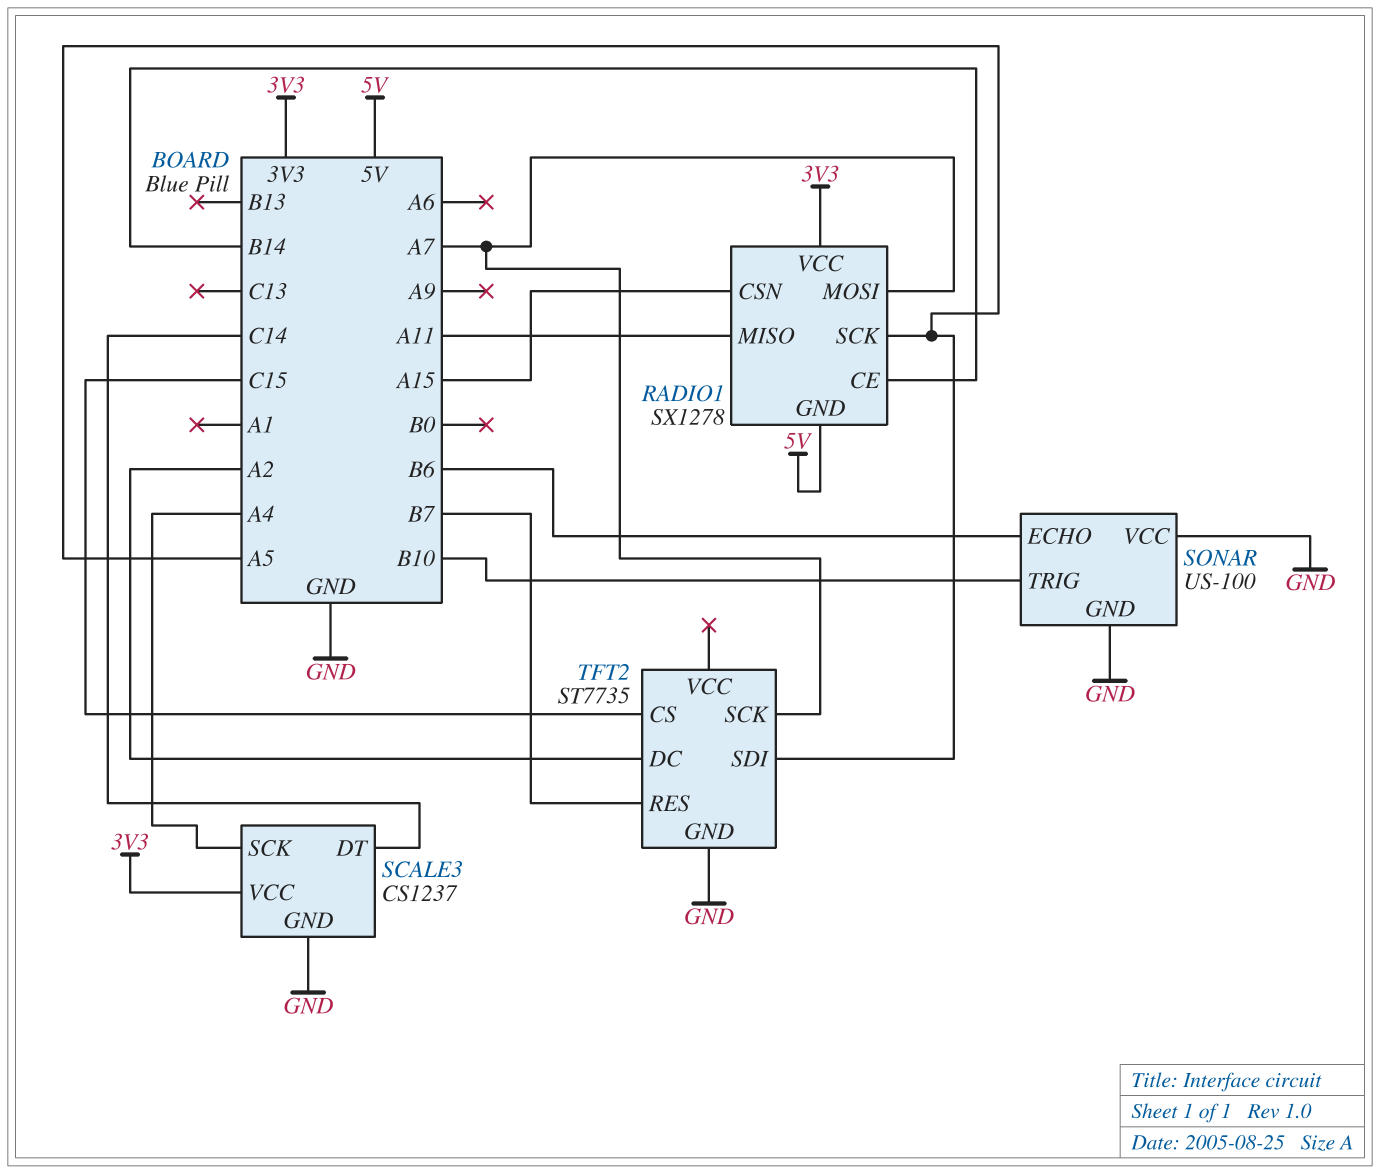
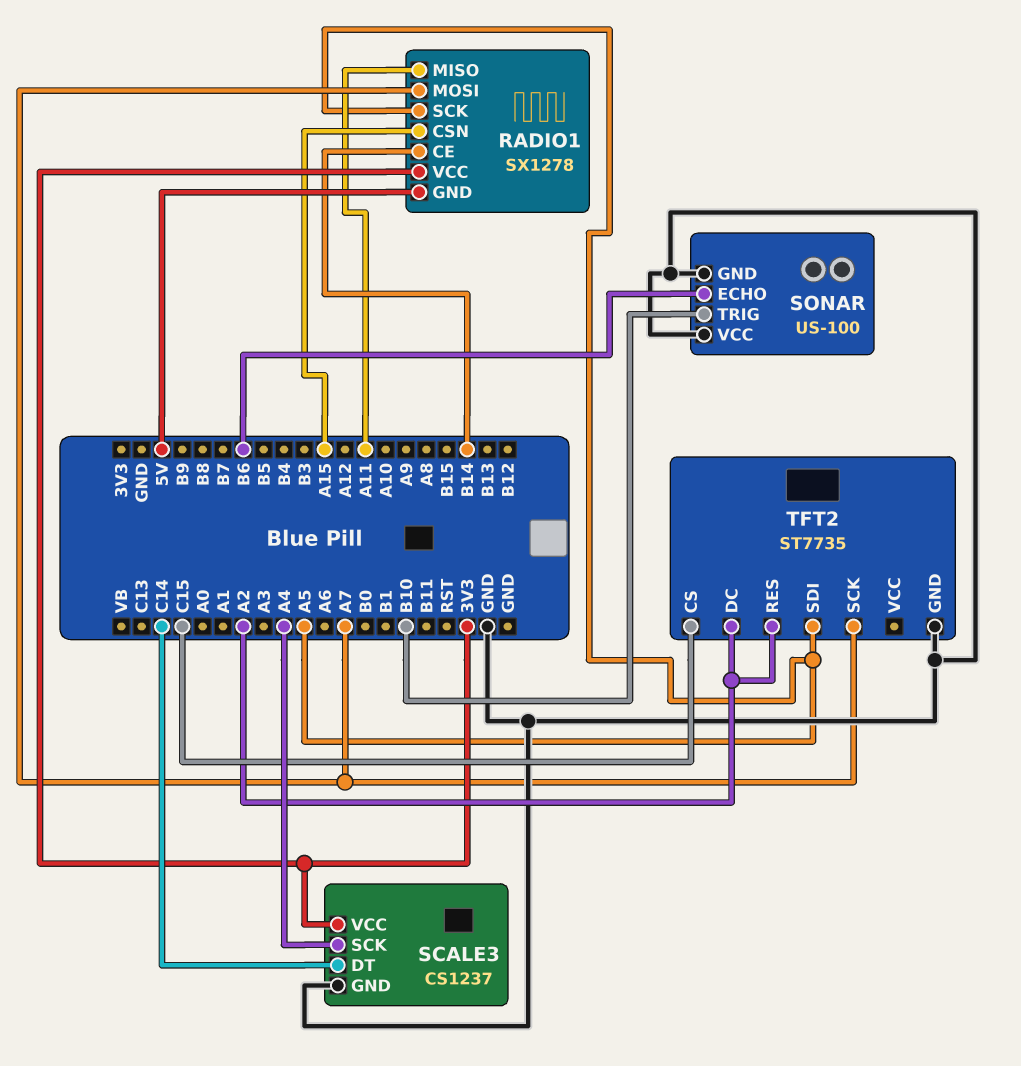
TFT2 pin RES: B7 -> A2

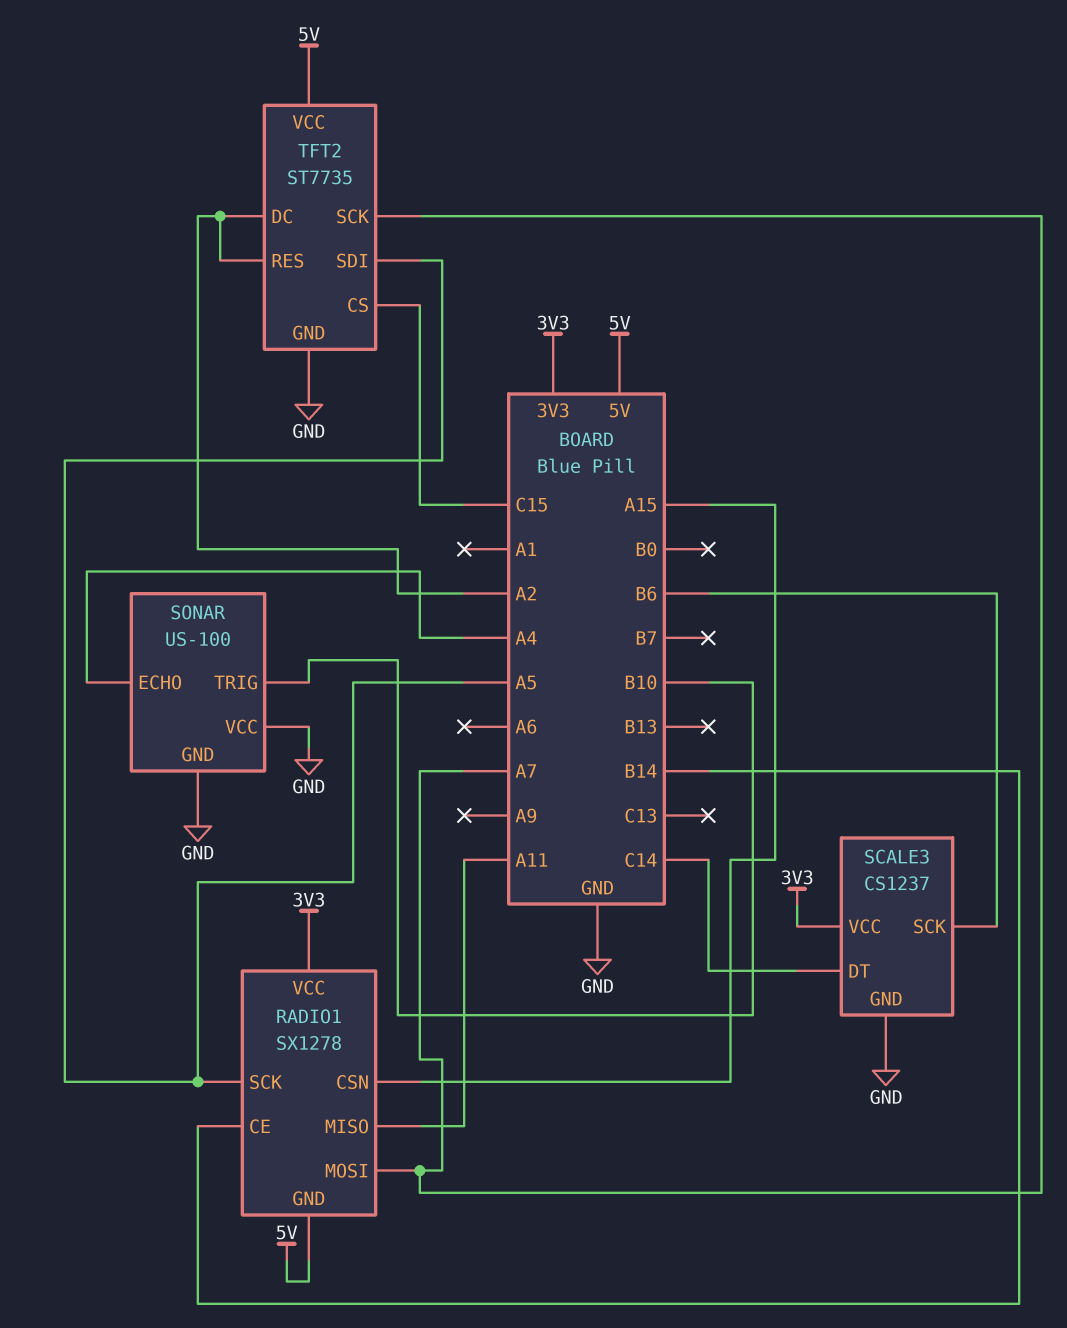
SCALE3 pin SCK: A4 -> B6
SONAR pin ECHO: B6 -> A4
TFT2 pin VCC: none -> 5V

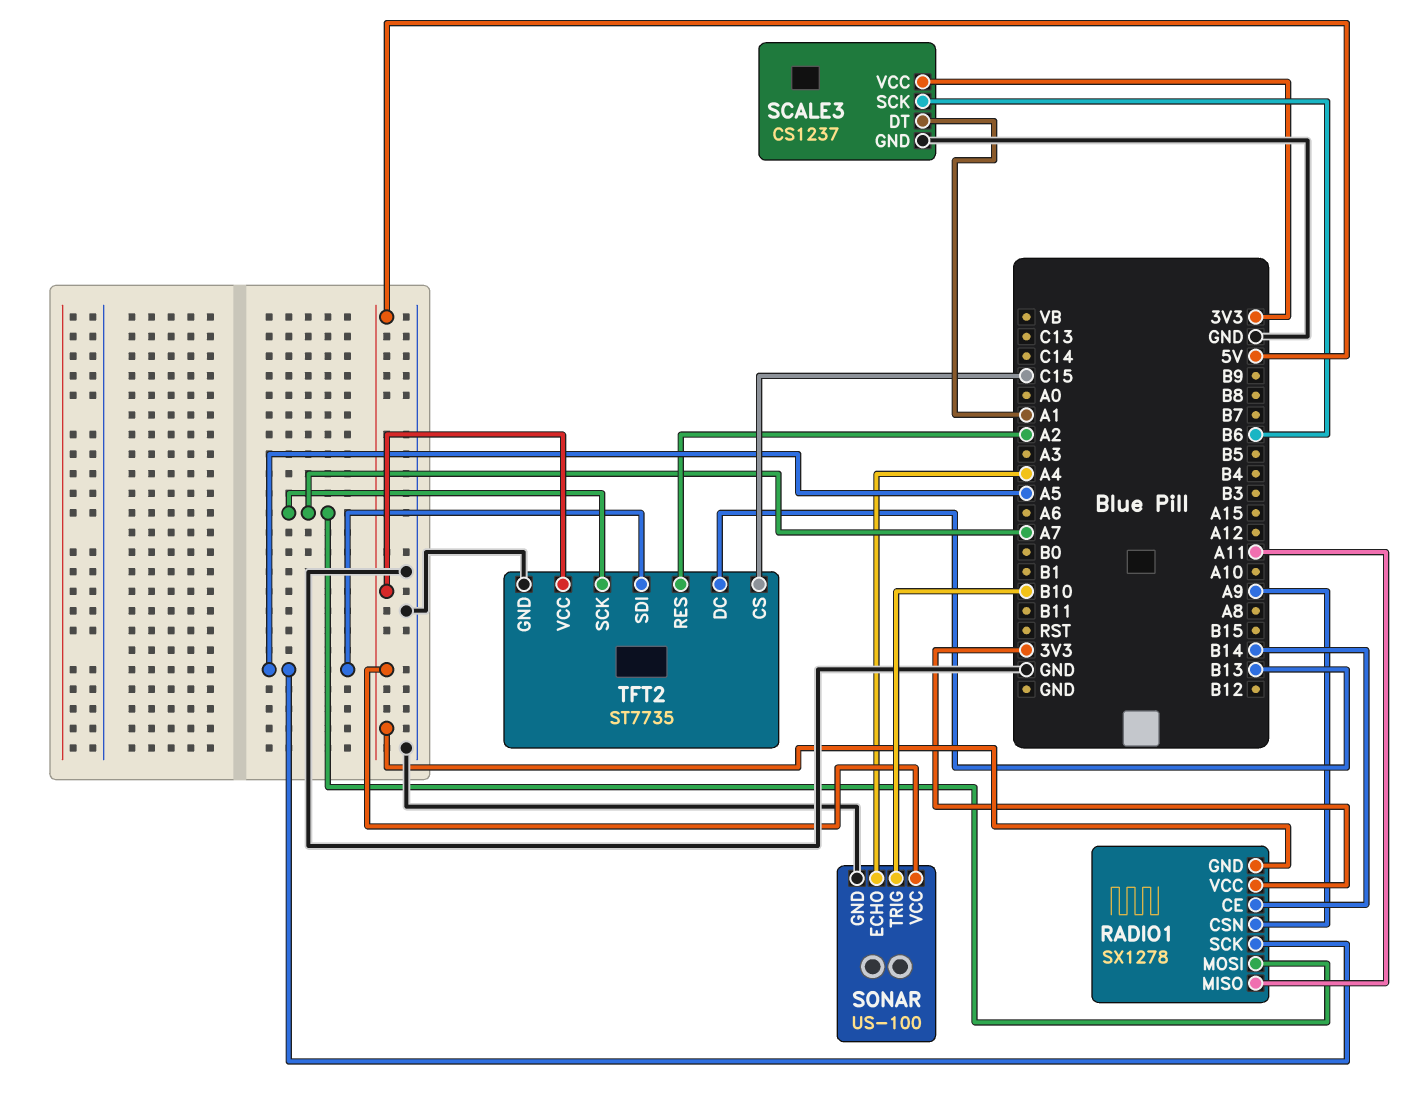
RADIO1 pin CSN: A15 -> A9
SCALE3 pin DT: C14 -> A1
SONAR pin VCC: GND -> 5V
TFT2 pin DC: A2 -> B13

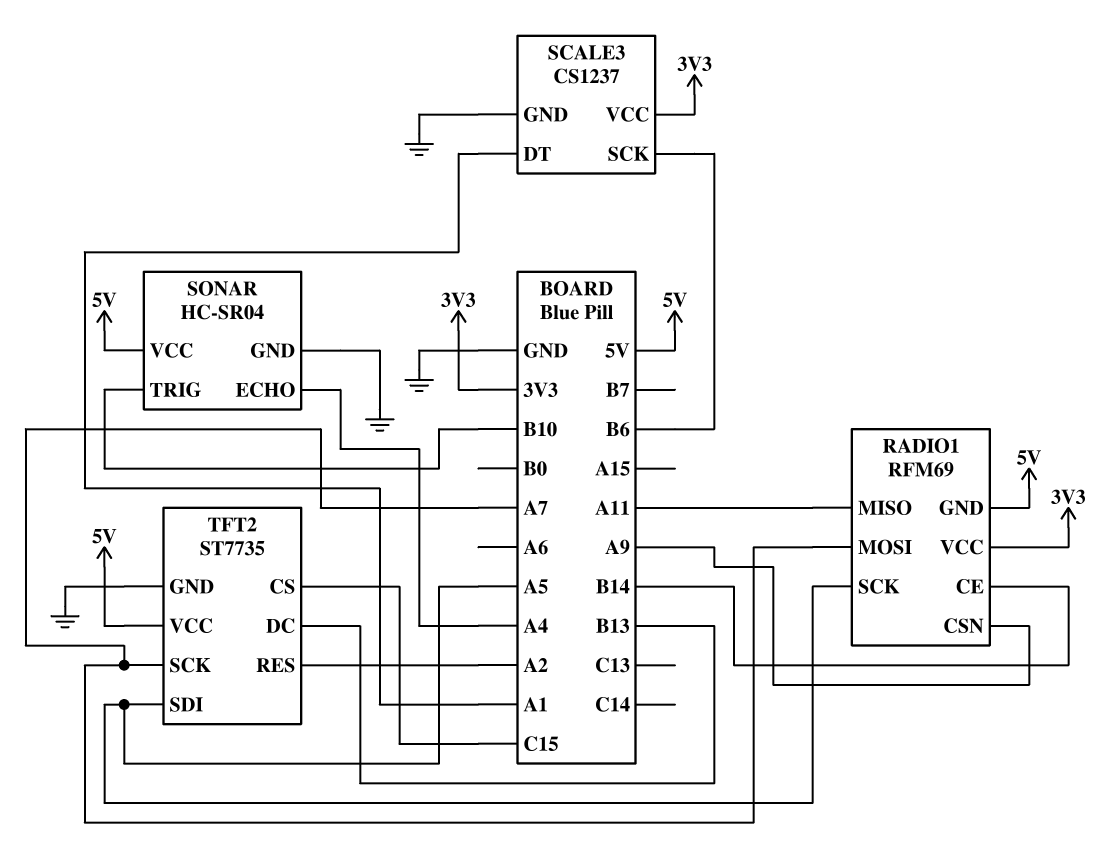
RADIO1: SX1278 -> RFM69
SONAR: US-100 -> HC-SR04

